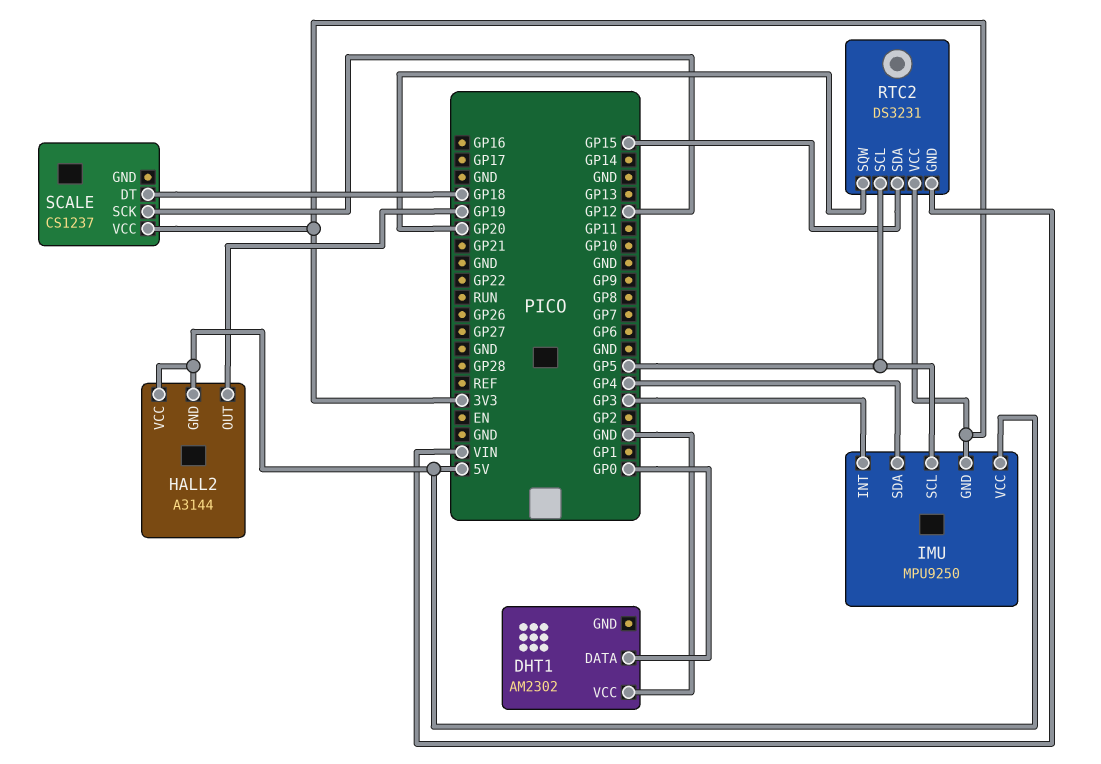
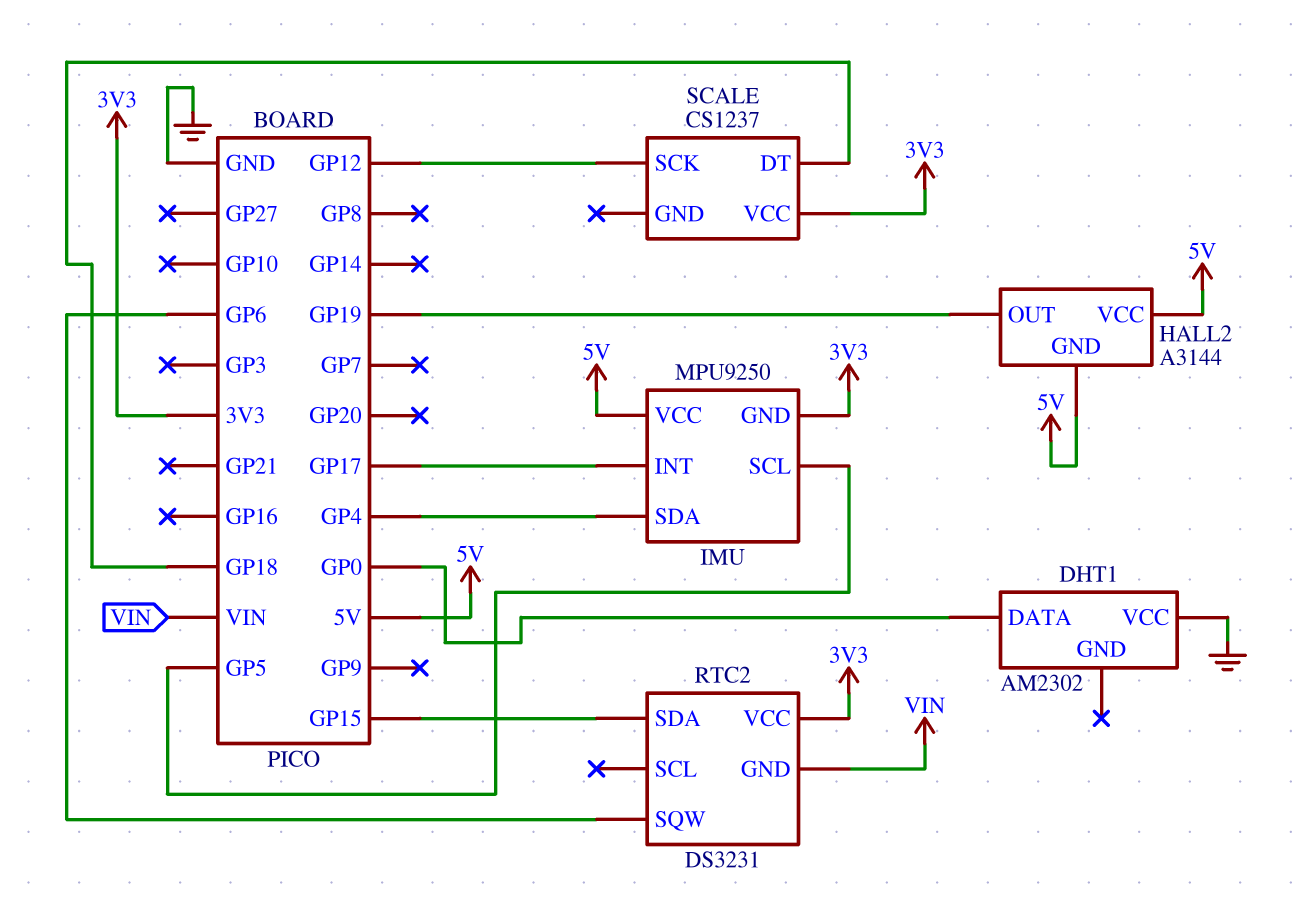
IMU pin INT: GP3 -> GP17
RTC2 pin SCL: GP5 -> none
RTC2 pin SQW: GP20 -> GP6

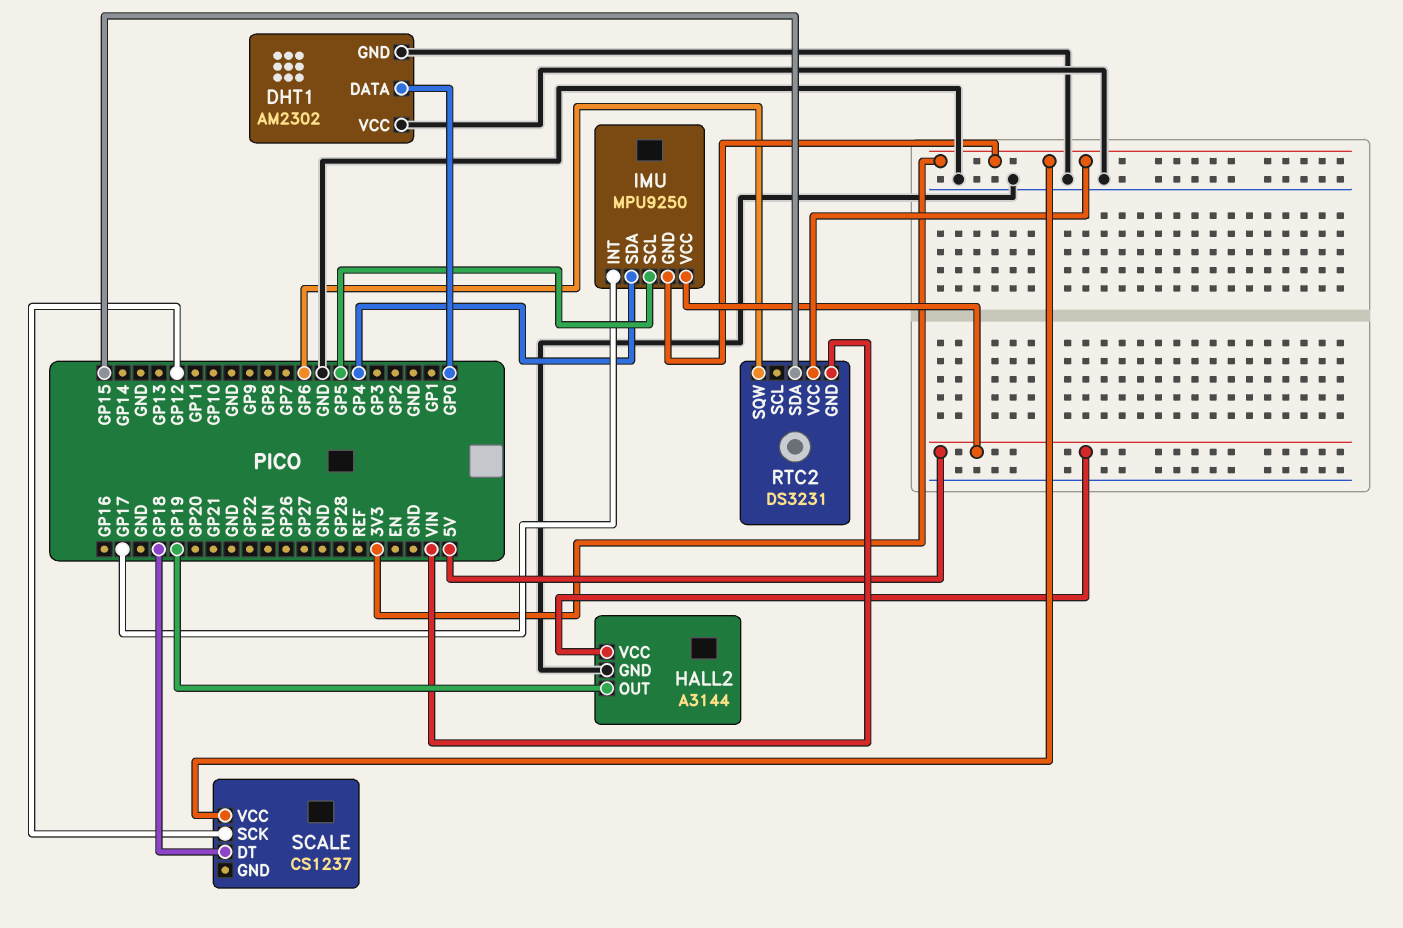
DHT1 pin GND: none -> GND
HALL2 pin GND: 5V -> GND

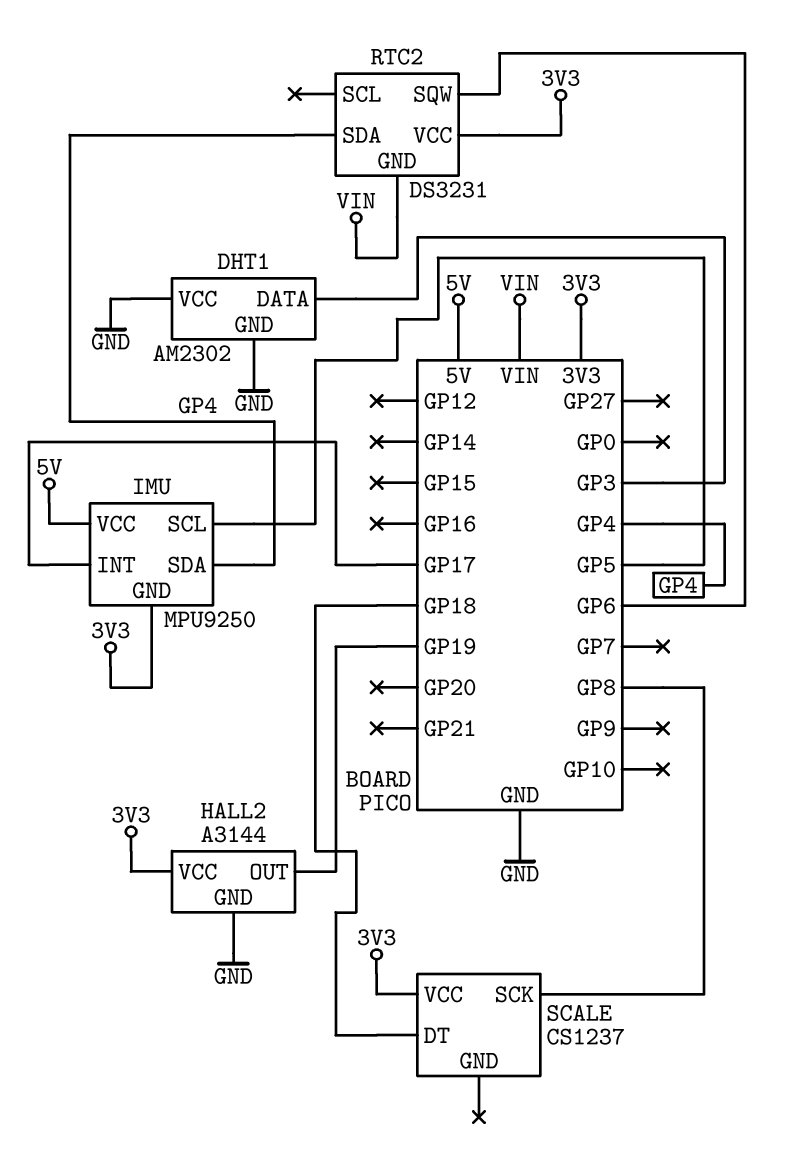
DHT1 pin DATA: GP0 -> GP3
HALL2 pin VCC: 5V -> 3V3
RTC2 pin SDA: GP15 -> GP4
SCALE pin SCK: GP12 -> GP8

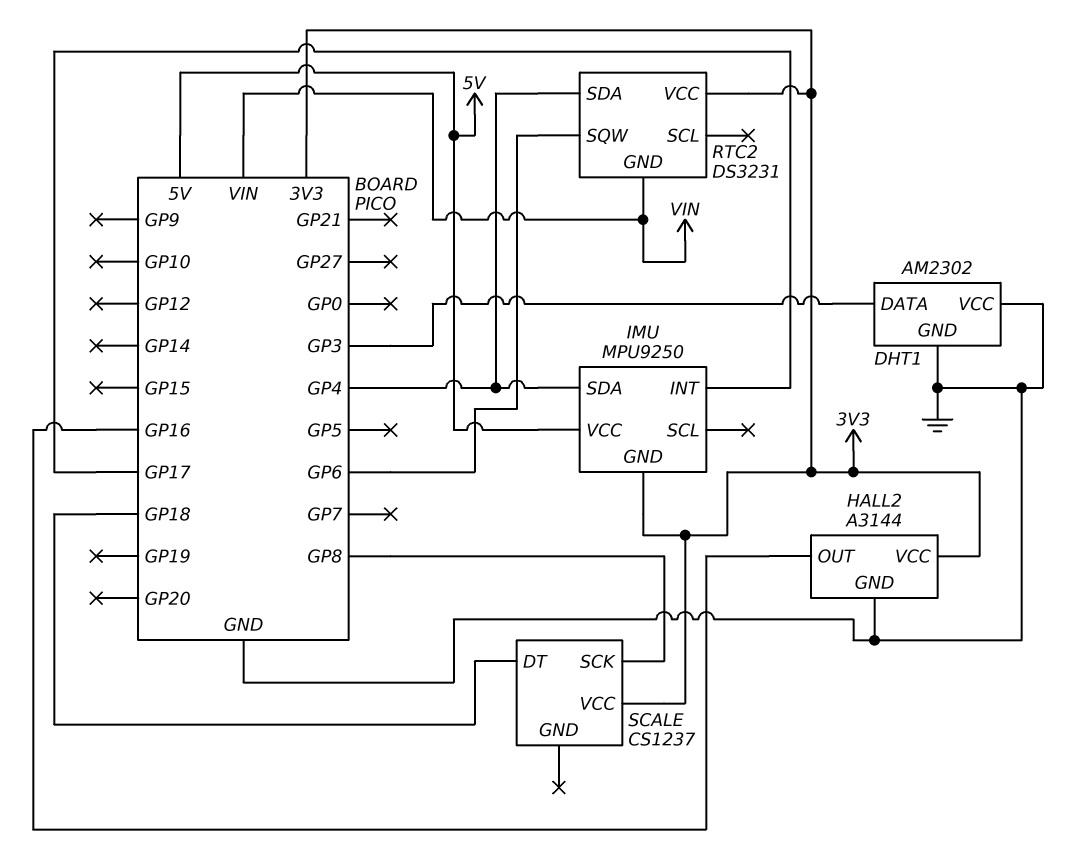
HALL2 pin OUT: GP19 -> GP16
IMU pin SCL: GP5 -> none

